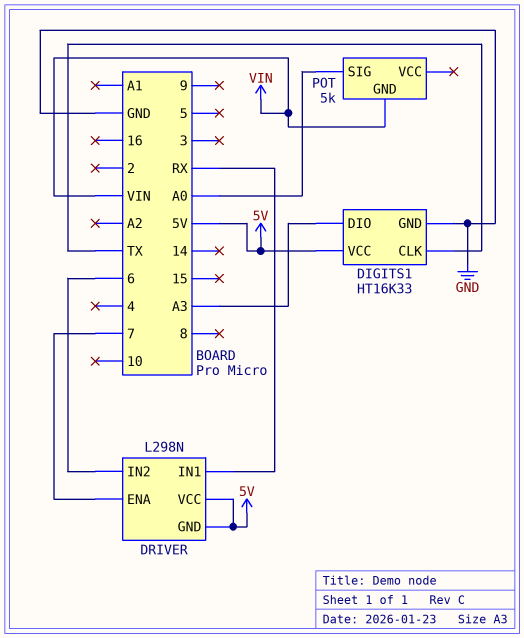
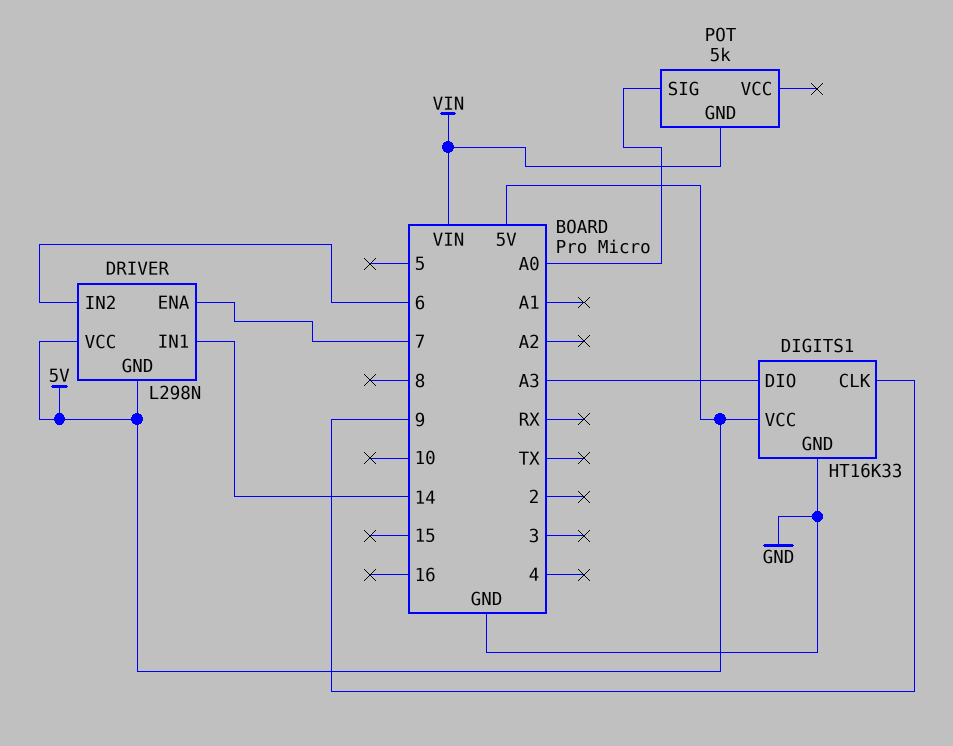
DIGITS1 pin CLK: TX -> 9
DRIVER pin IN1: RX -> 14

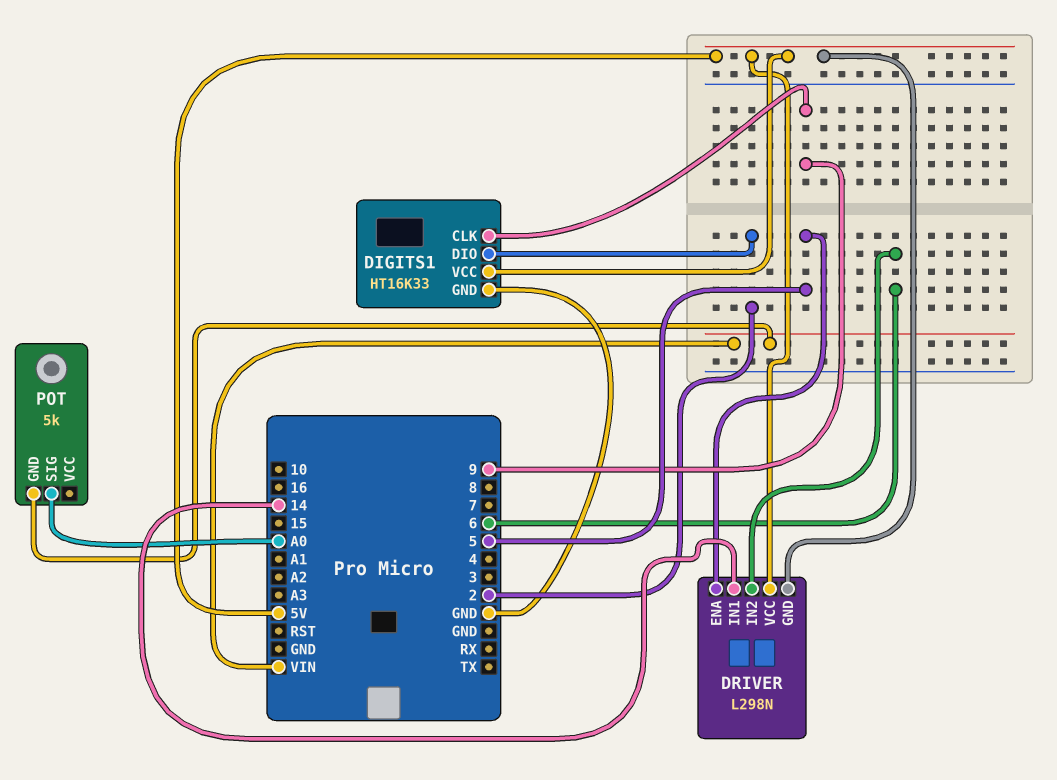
DIGITS1 pin DIO: A3 -> 2
DRIVER pin ENA: 7 -> 5

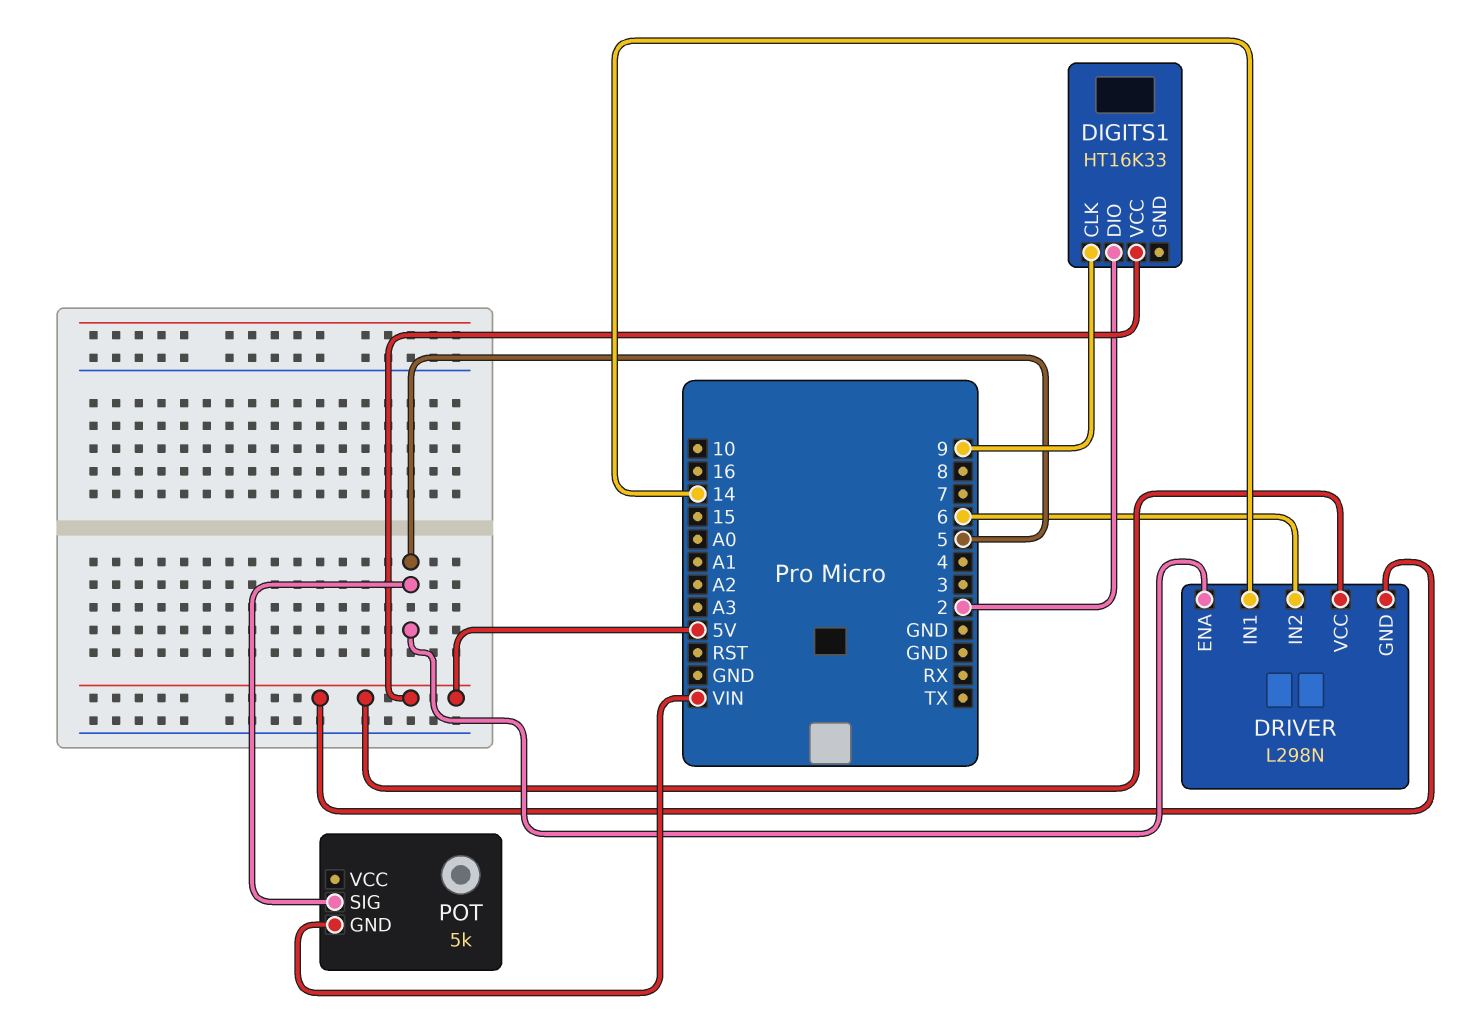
DIGITS1 pin GND: GND -> none
POT pin SIG: A0 -> 5

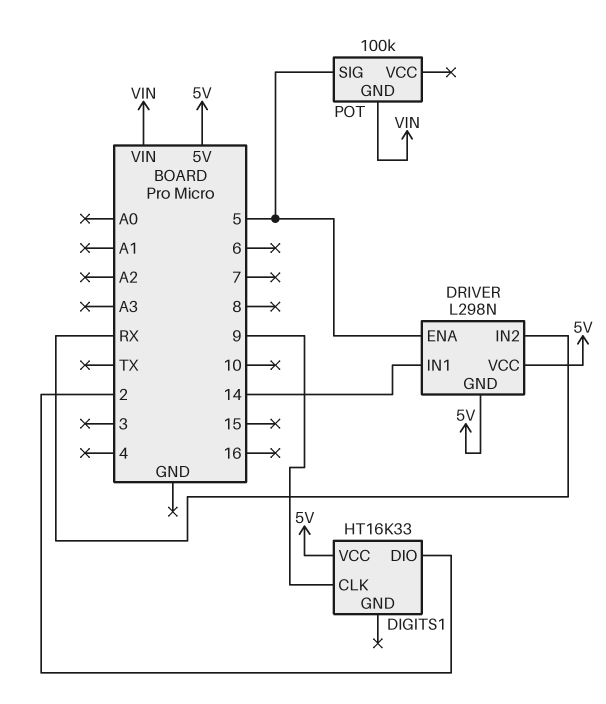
DRIVER pin IN2: 6 -> RX
POT: 5k -> 100k

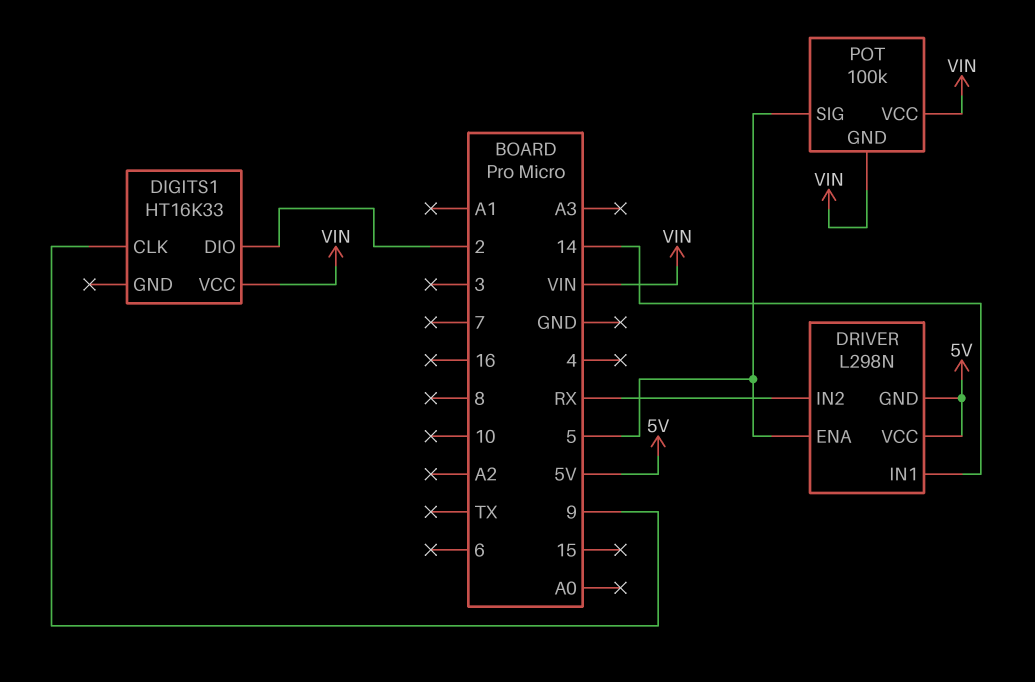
DIGITS1 pin VCC: 5V -> VIN
POT pin VCC: none -> VIN

